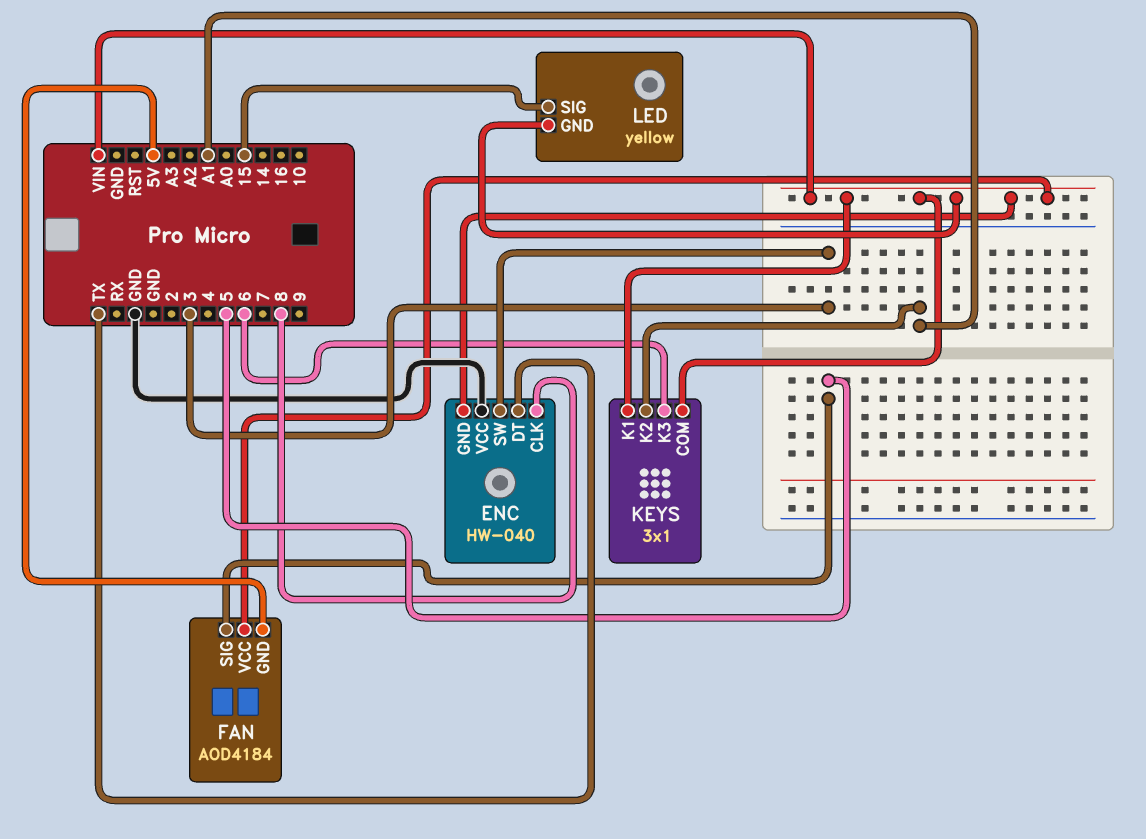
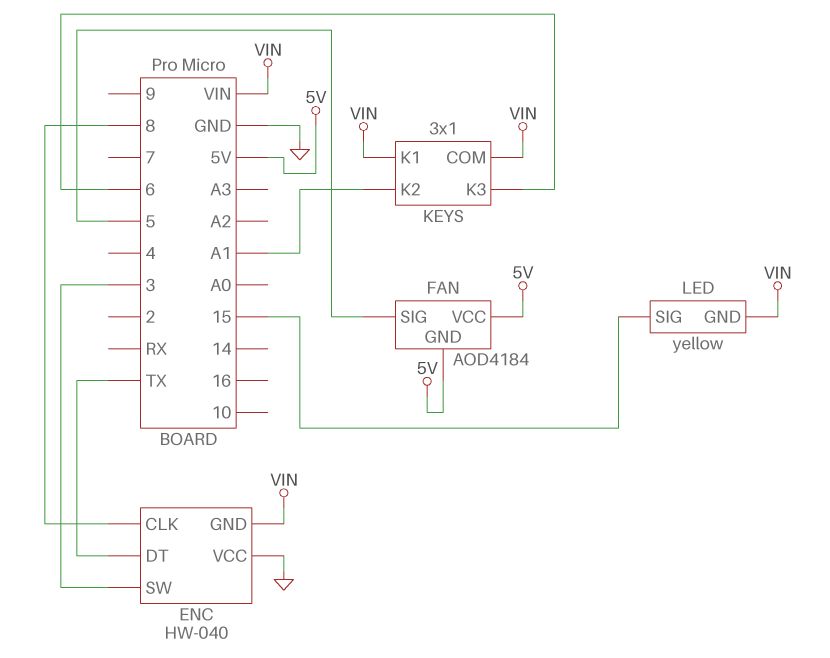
FAN pin VCC: VIN -> 5V

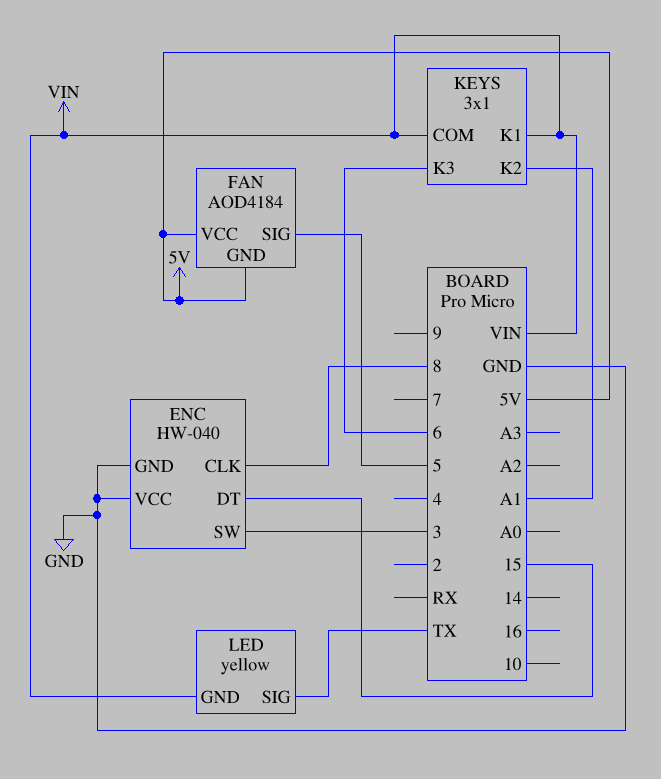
ENC pin DT: TX -> 15
ENC pin GND: VIN -> GND
LED pin SIG: 15 -> TX

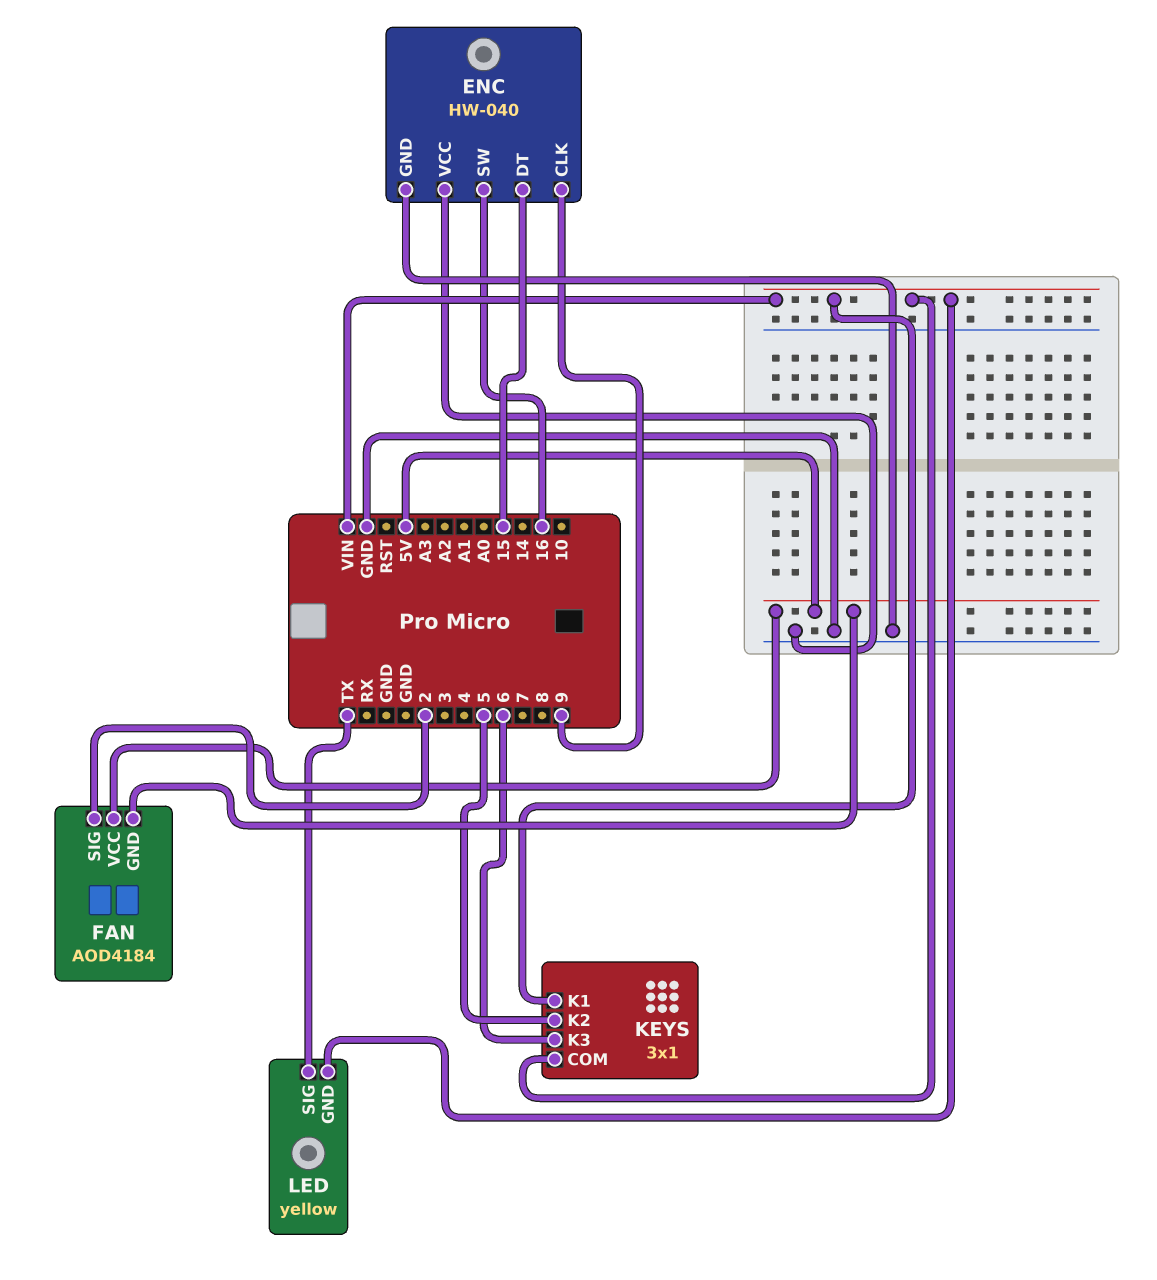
ENC pin CLK: 8 -> 9
ENC pin SW: 3 -> 16
FAN pin SIG: 5 -> 2
KEYS pin K2: A1 -> 5

